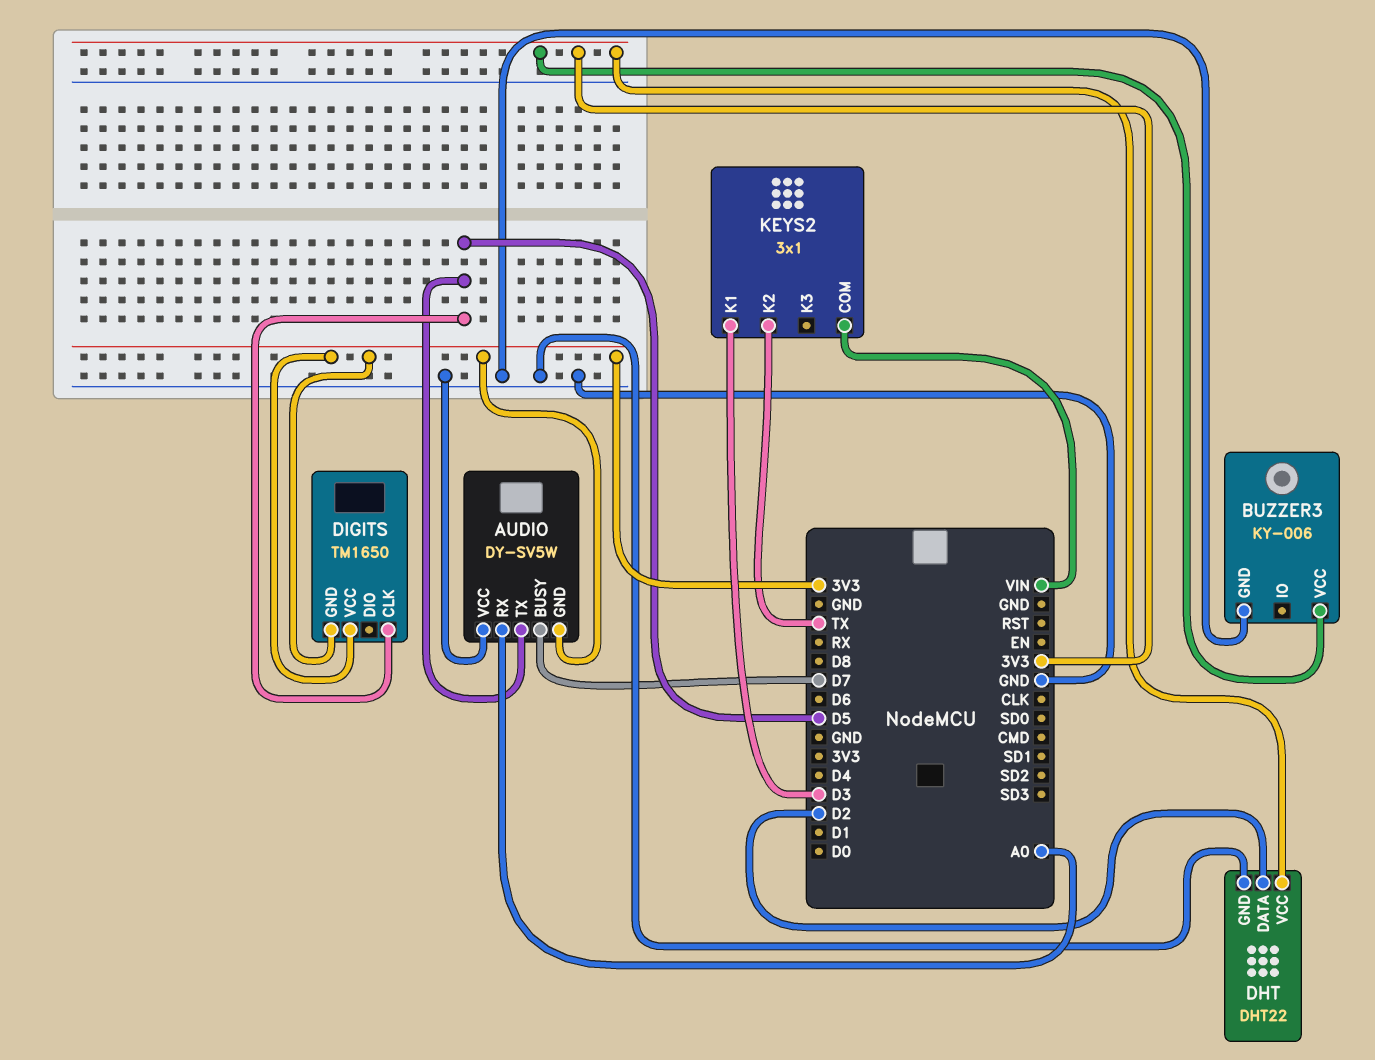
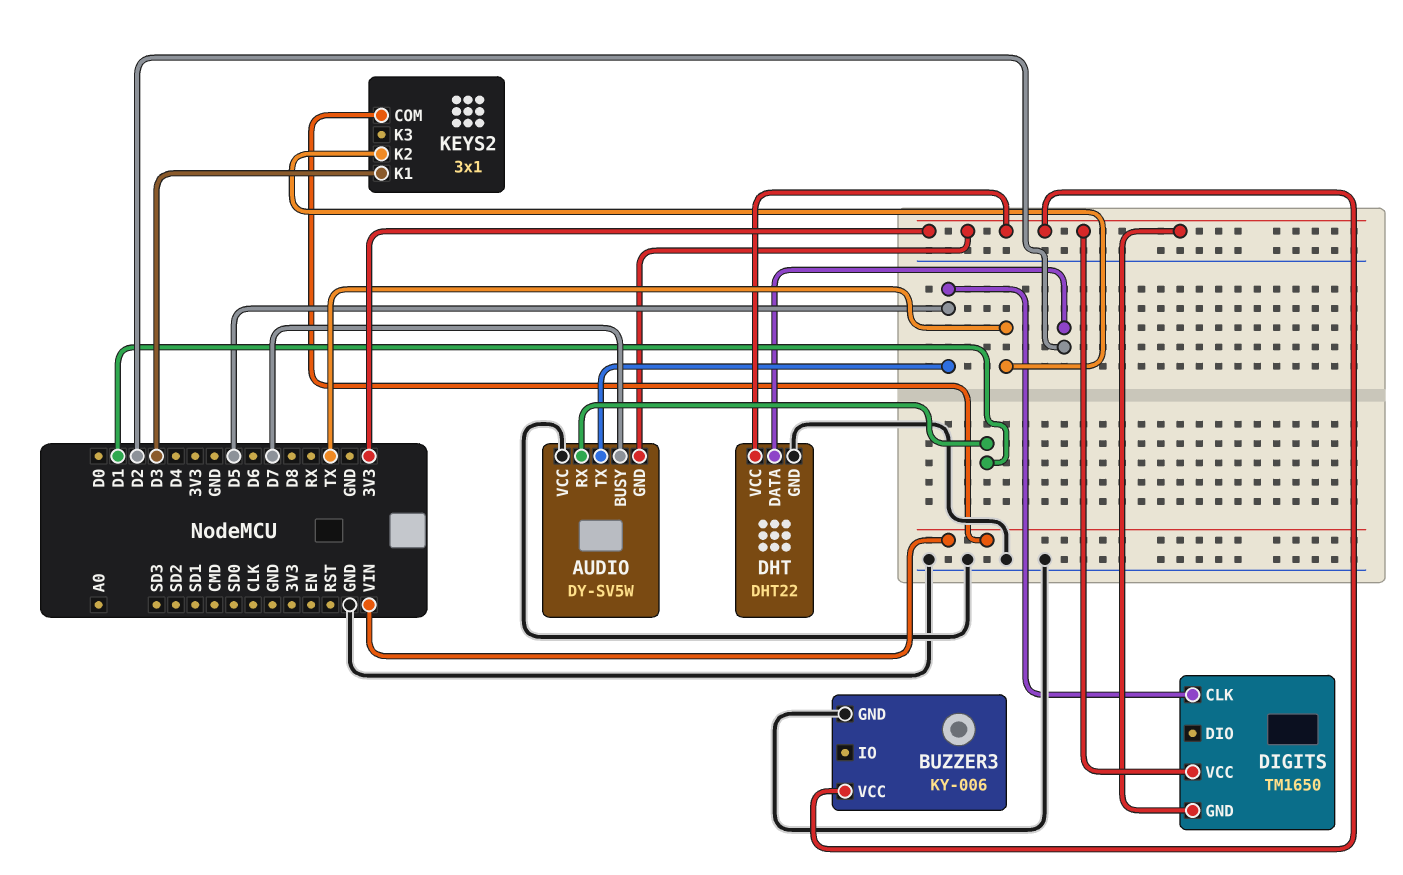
AUDIO pin RX: A0 -> D1

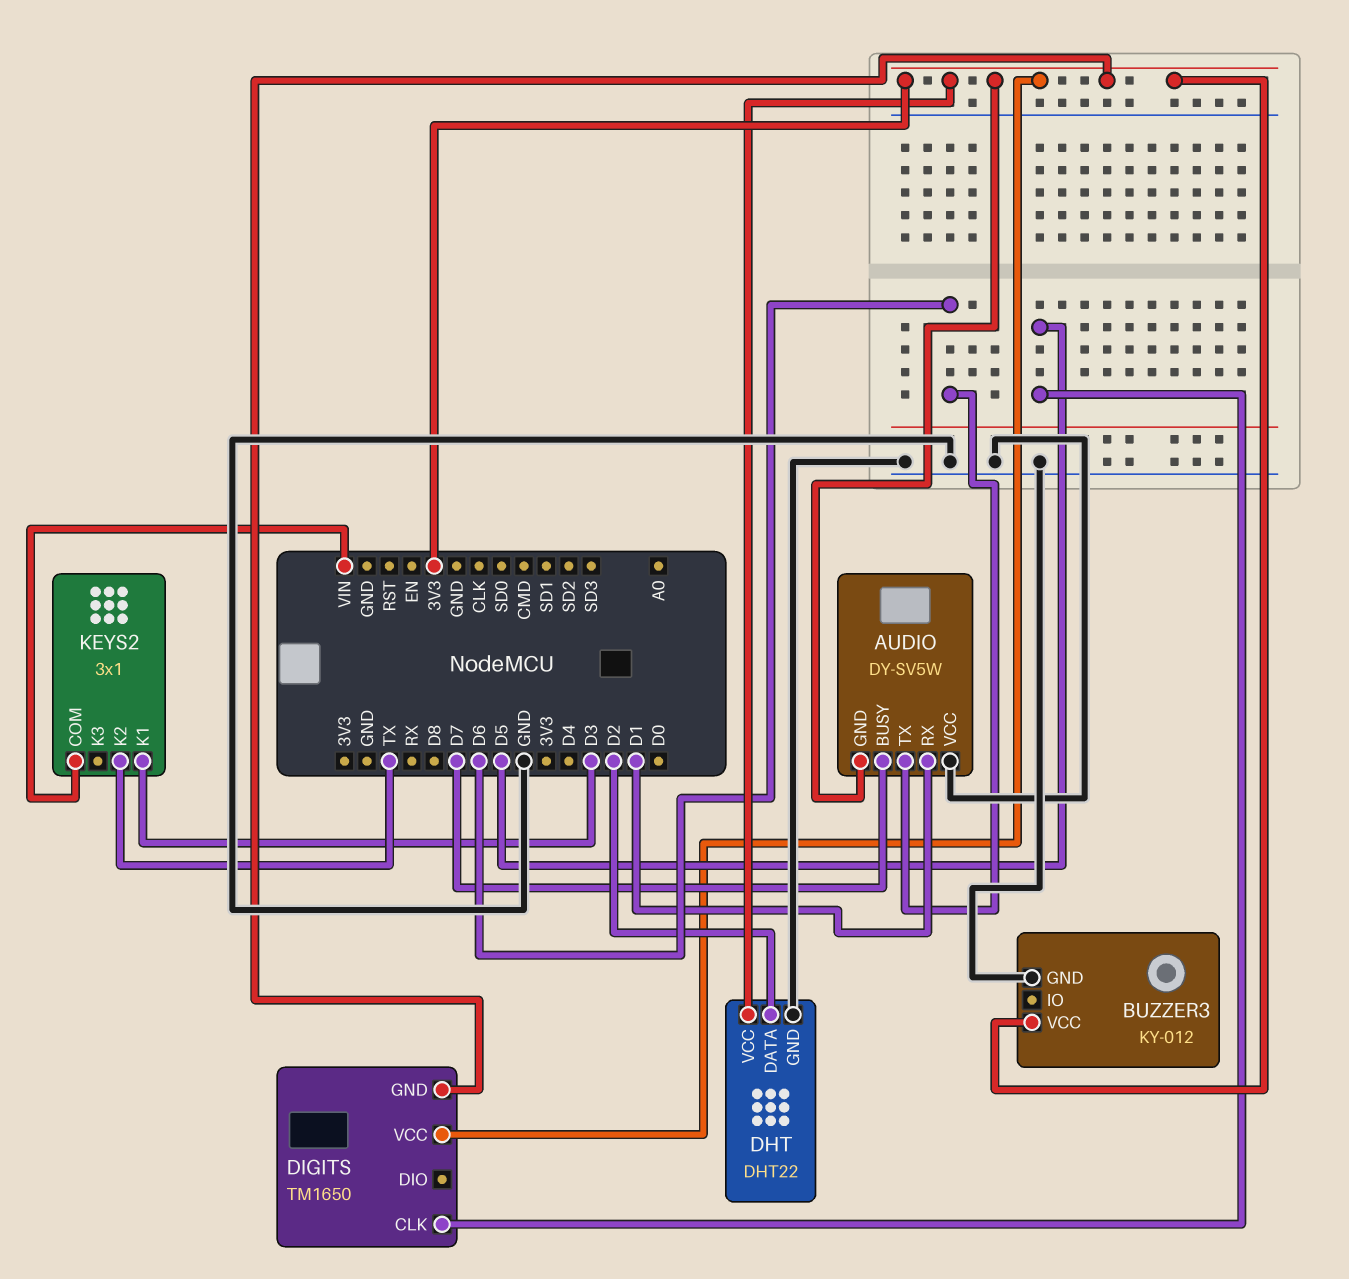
AUDIO pin TX: D5 -> D6
BUZZER3: KY-006 -> KY-012

